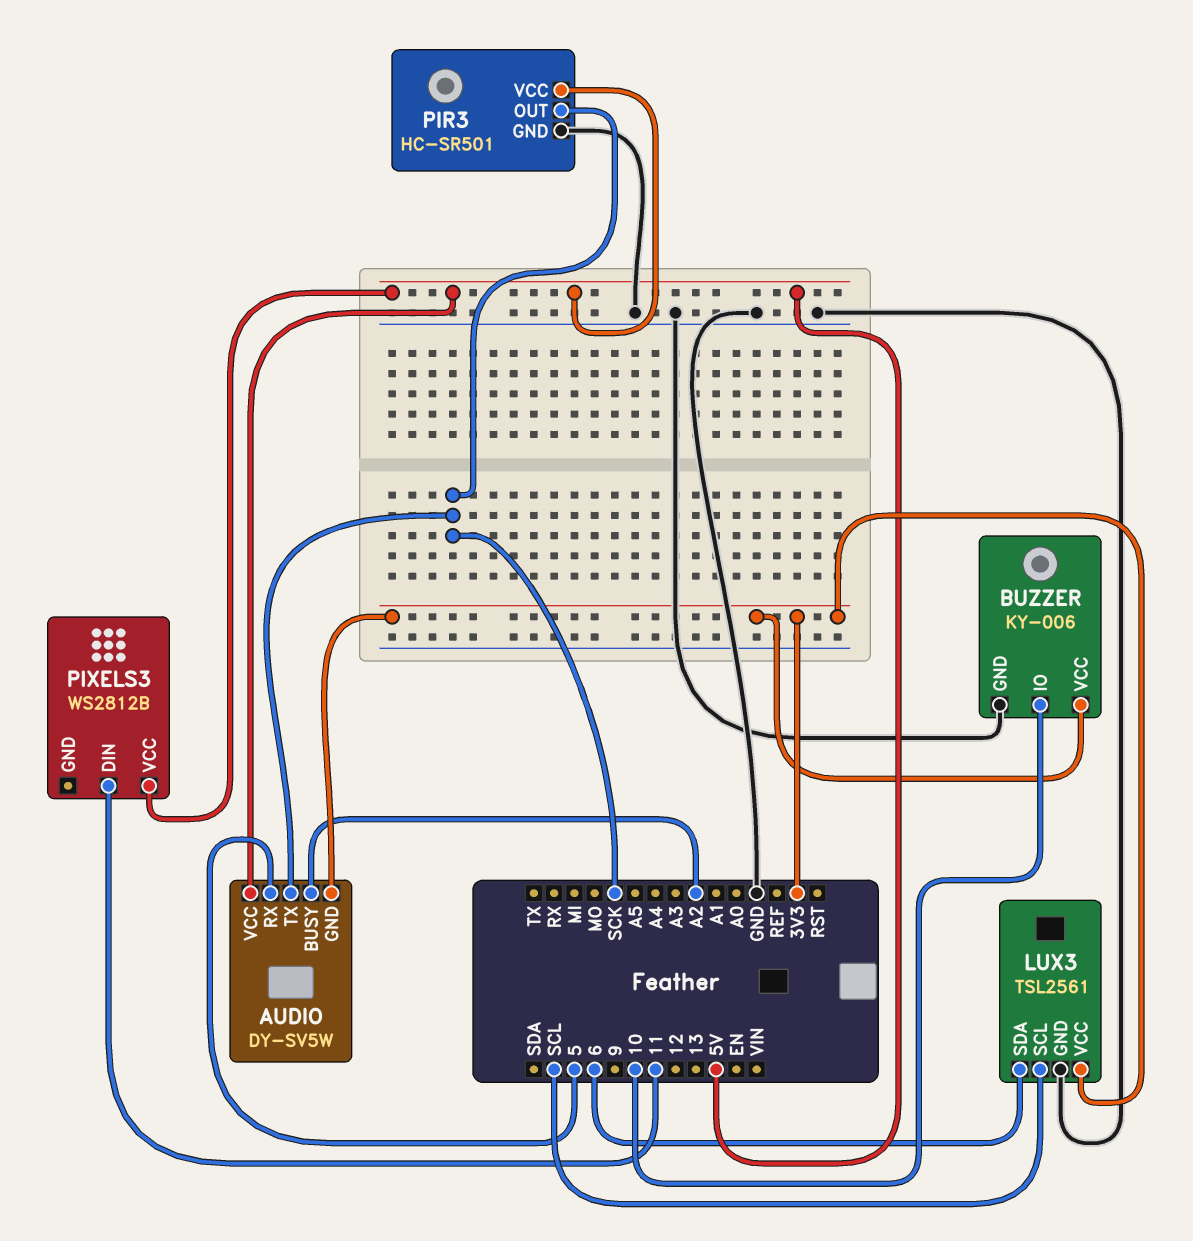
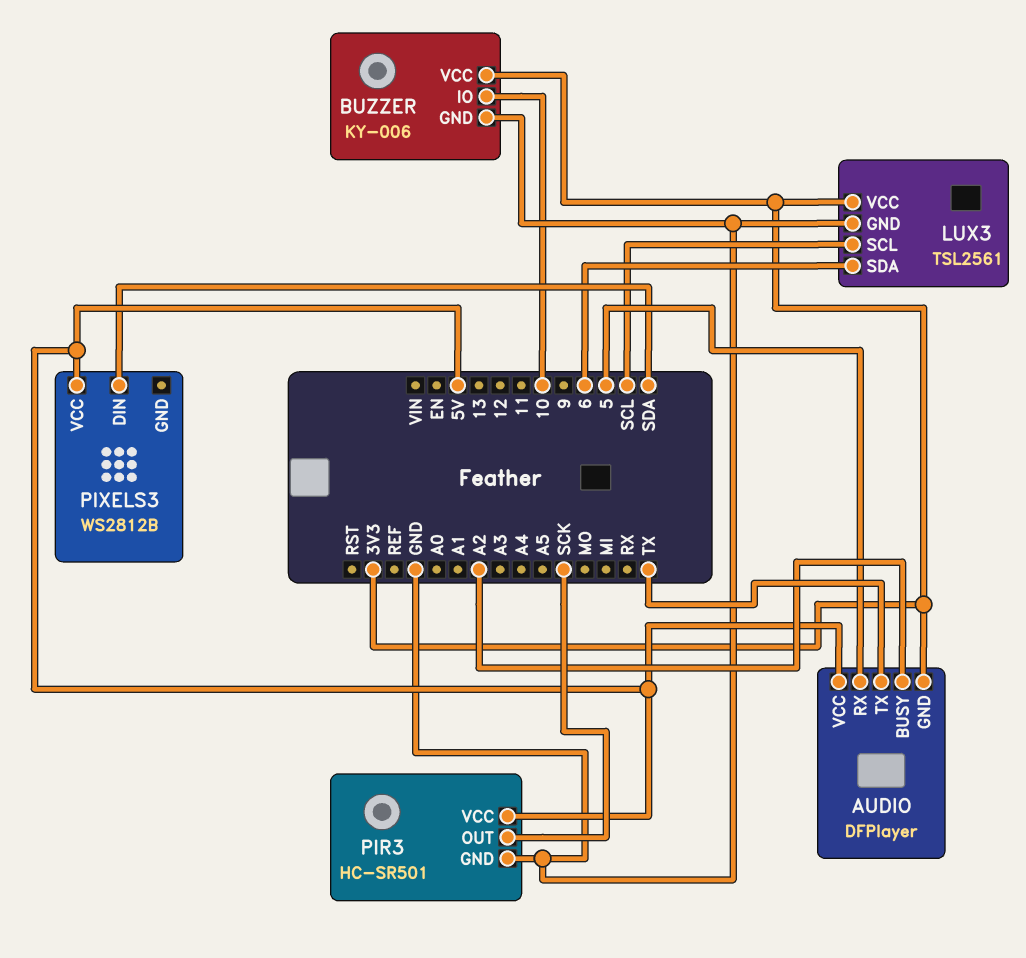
AUDIO: DY-SV5W -> DFPlayer
AUDIO pin TX: SCK -> TX
PIXELS3 pin DIN: 11 -> SDA

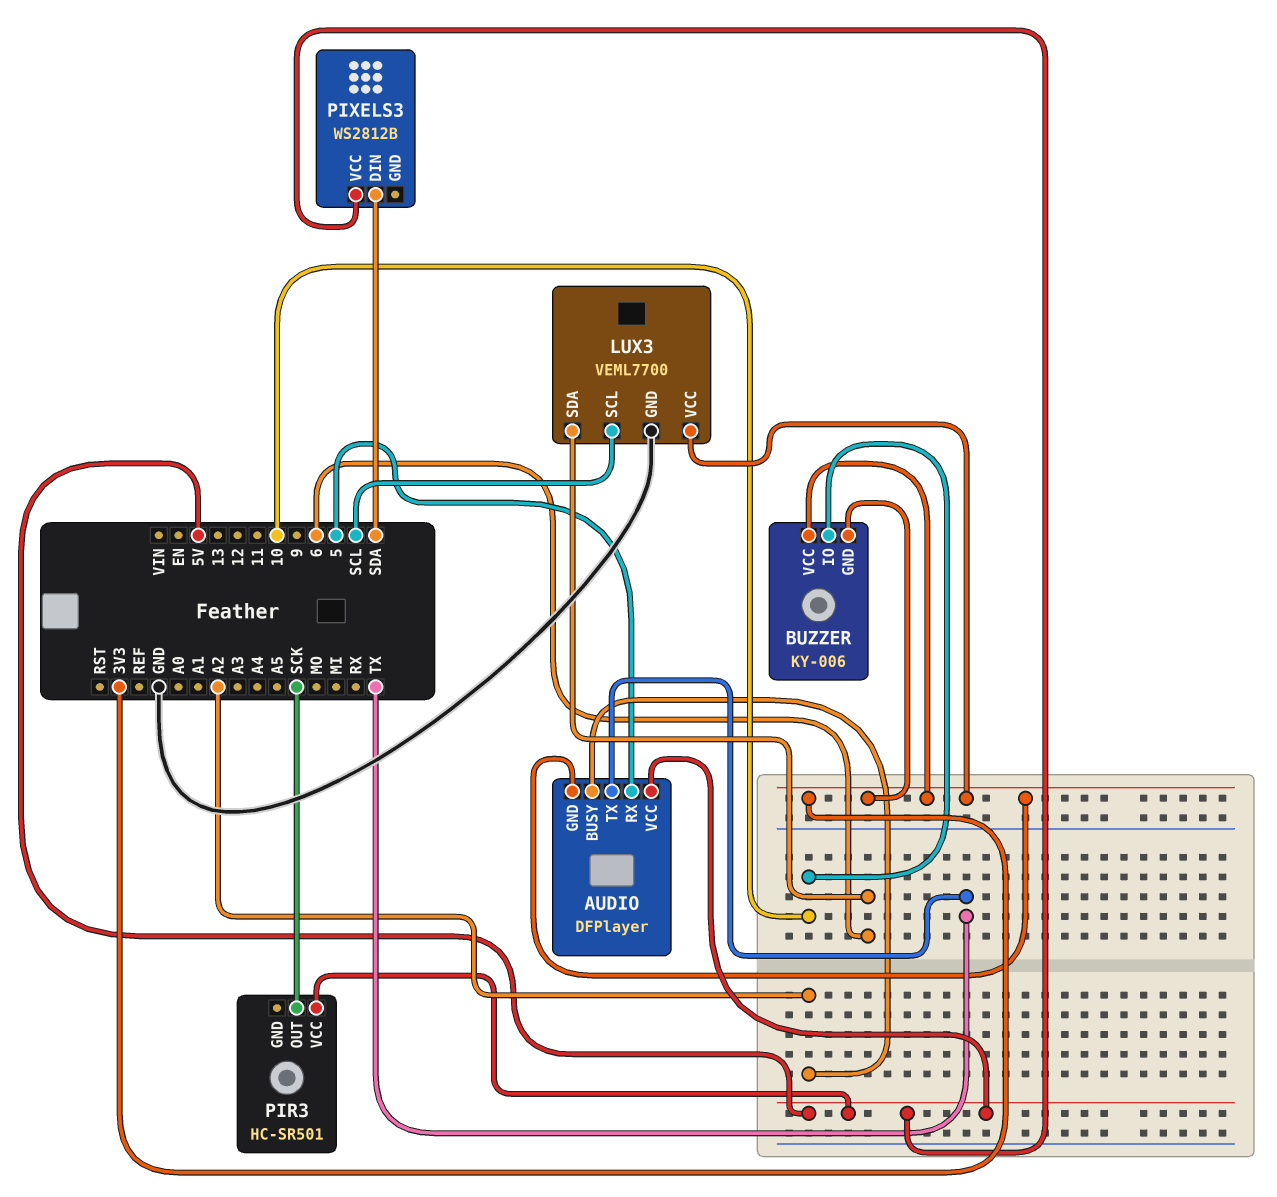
BUZZER pin GND: GND -> 3V3
LUX3: TSL2561 -> VEML7700
PIR3 pin GND: GND -> none

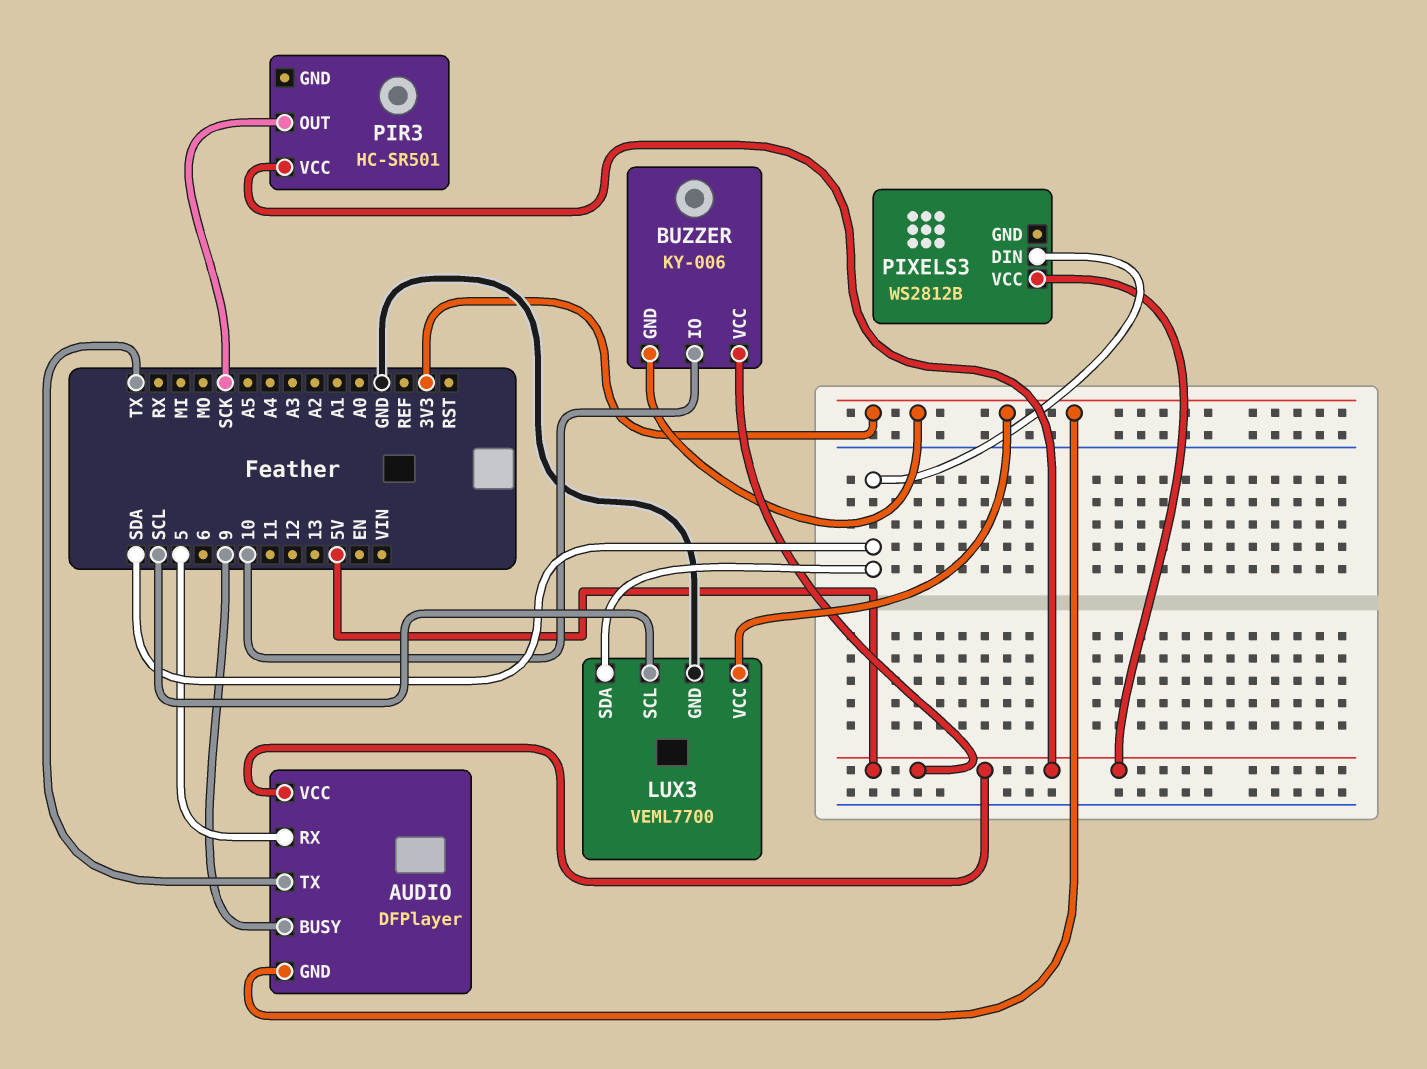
AUDIO pin BUSY: A2 -> 9
BUZZER pin VCC: 3V3 -> 5V
LUX3 pin SDA: 6 -> SDA

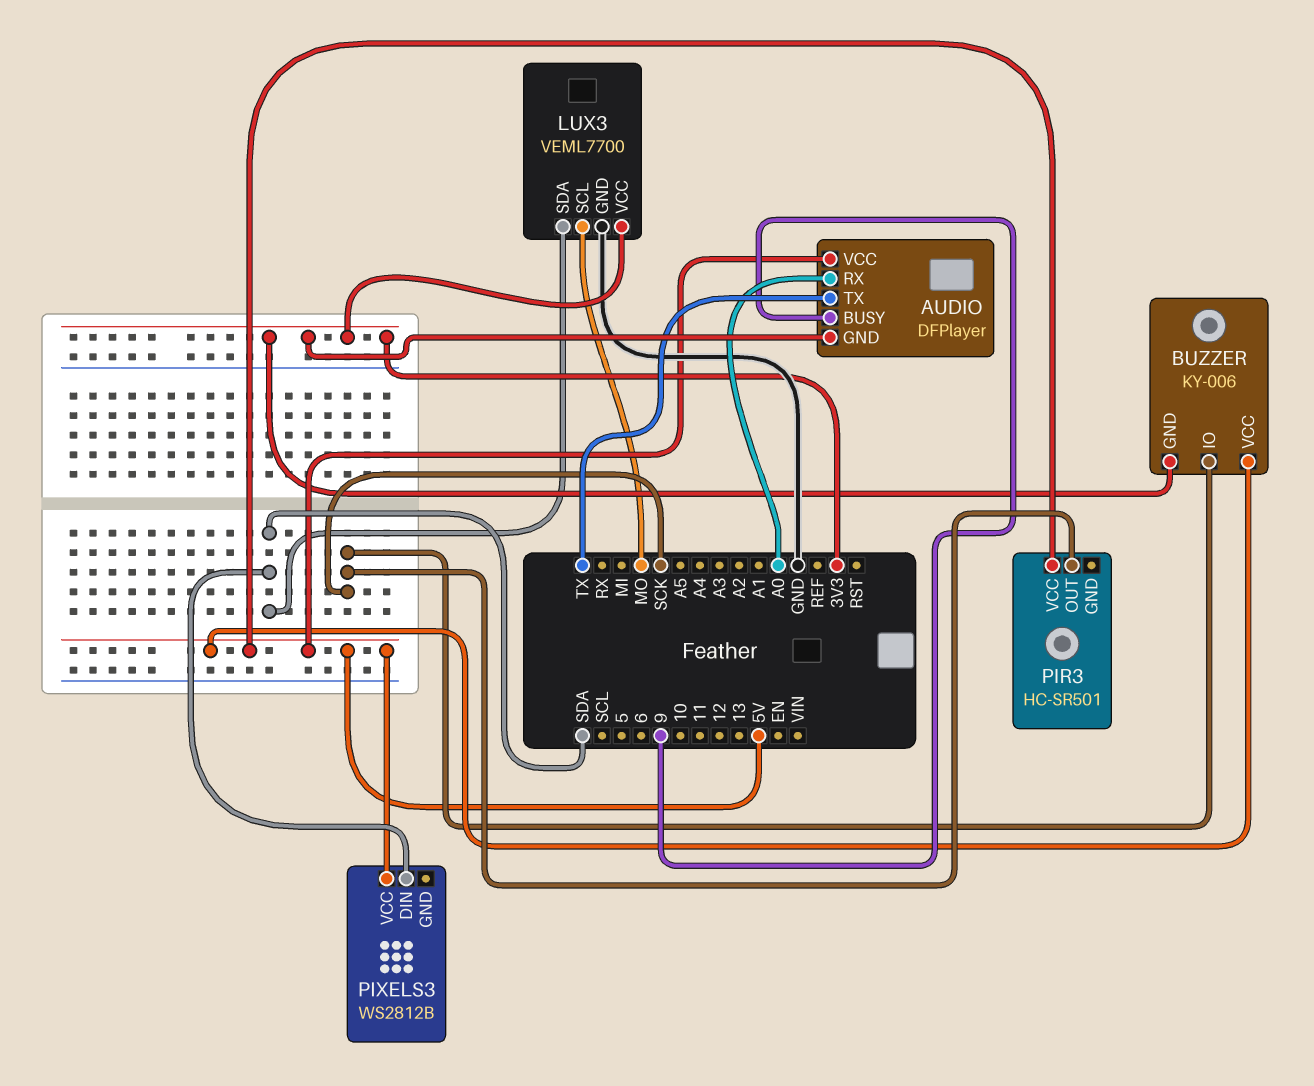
AUDIO pin RX: 5 -> A0
BUZZER pin IO: 10 -> SCK
LUX3 pin SCL: SCL -> MO

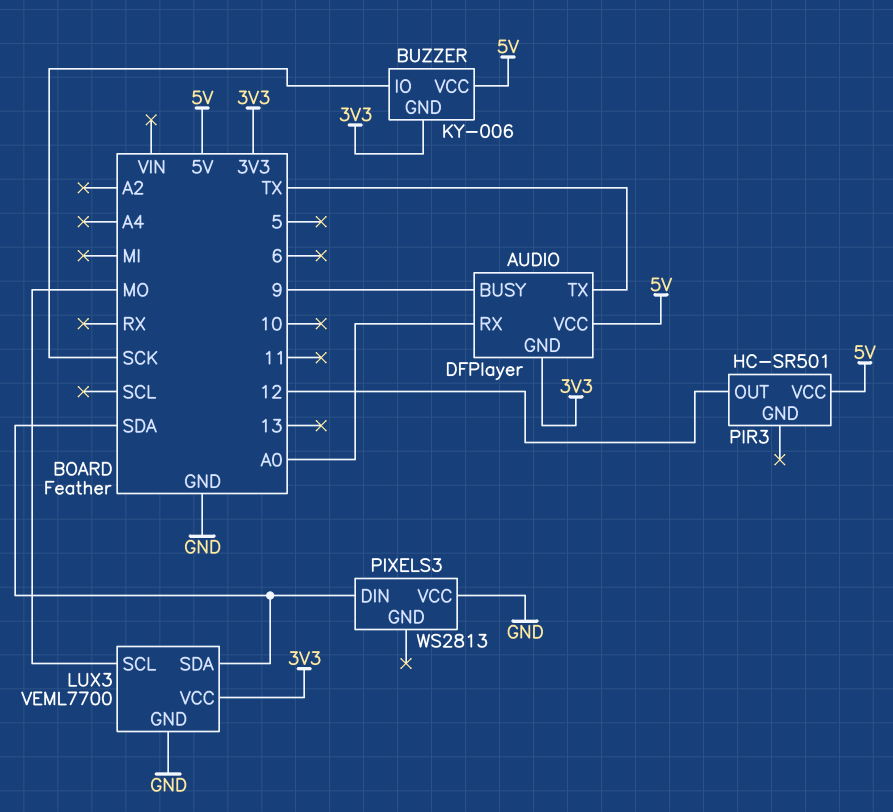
PIR3 pin OUT: SCK -> 12
PIXELS3: WS2812B -> WS2813
PIXELS3 pin VCC: 5V -> GND

